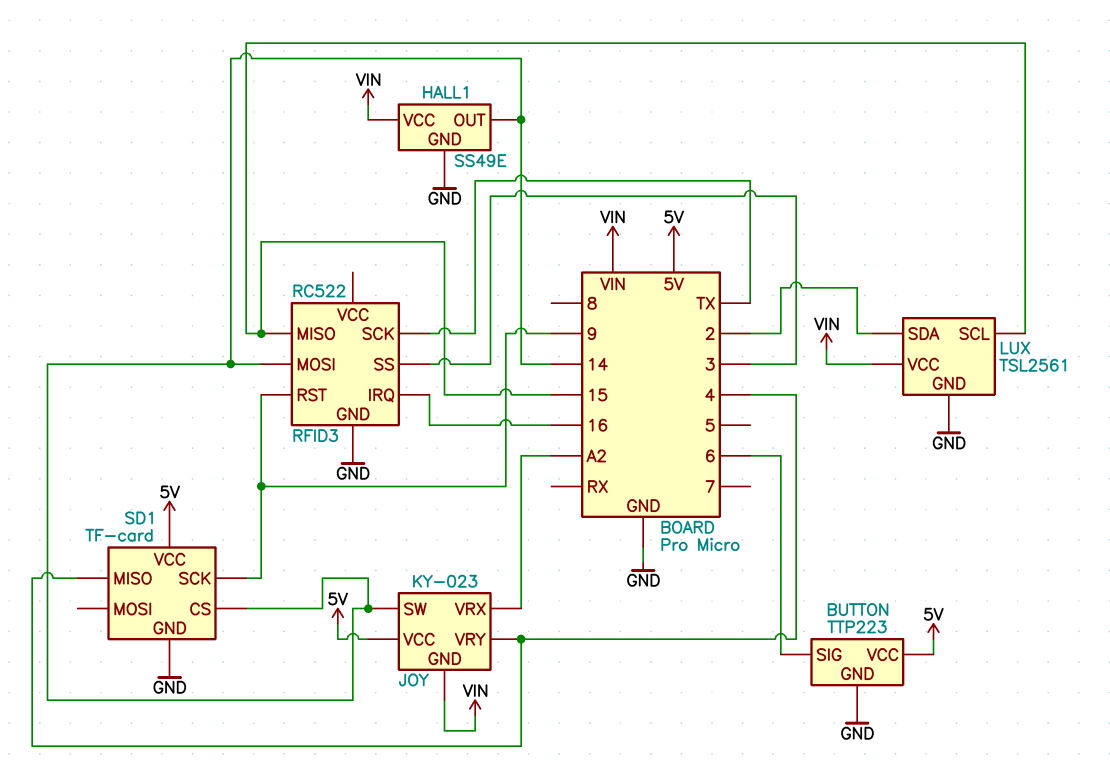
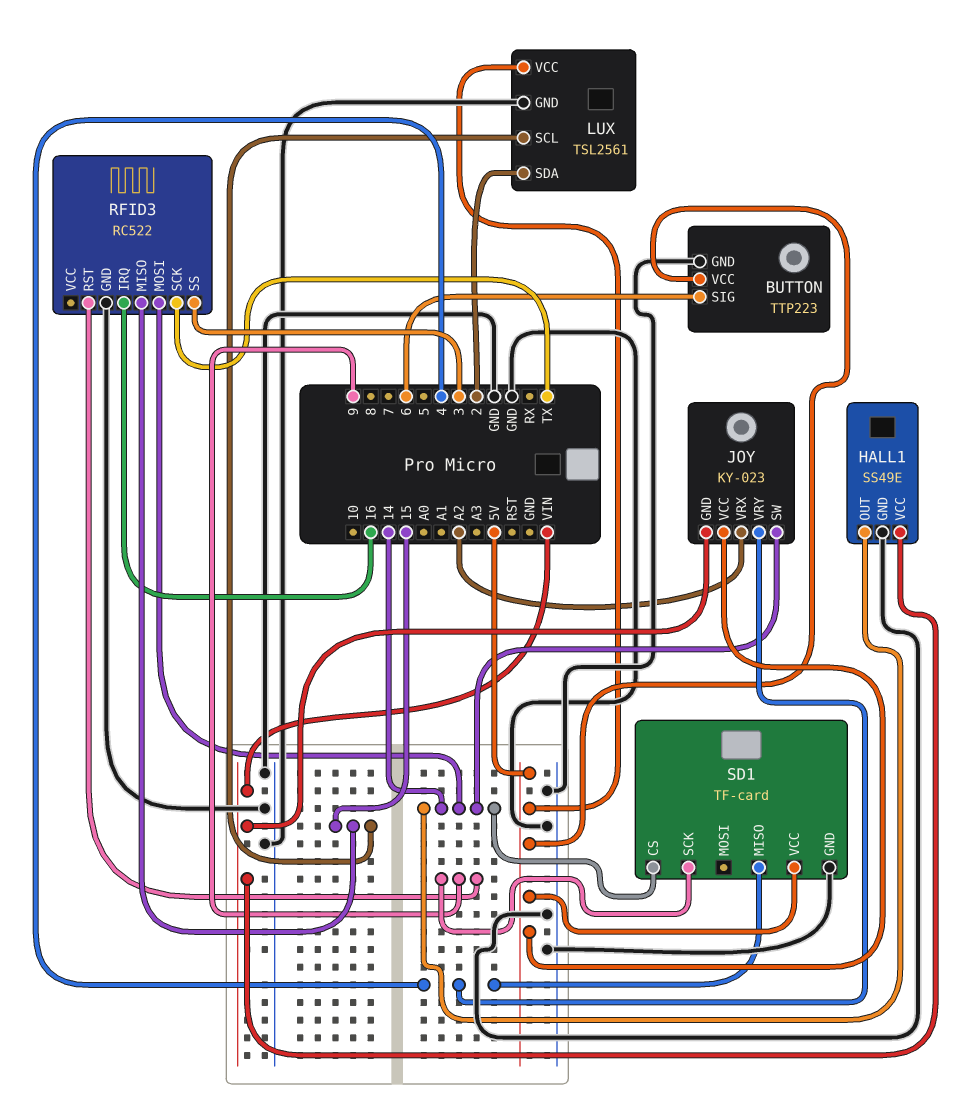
LUX pin VCC: VIN -> 5V

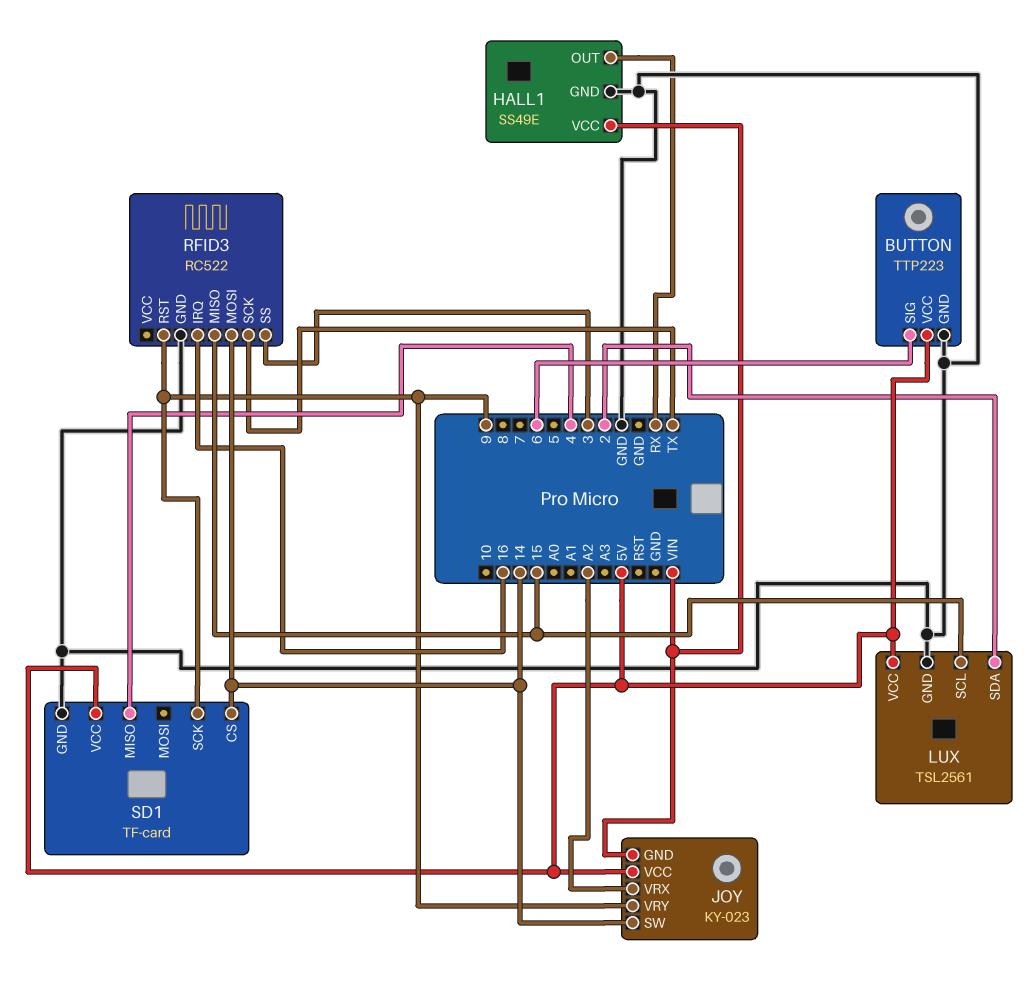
HALL1 pin OUT: 14 -> RX
JOY pin VRY: 4 -> 9

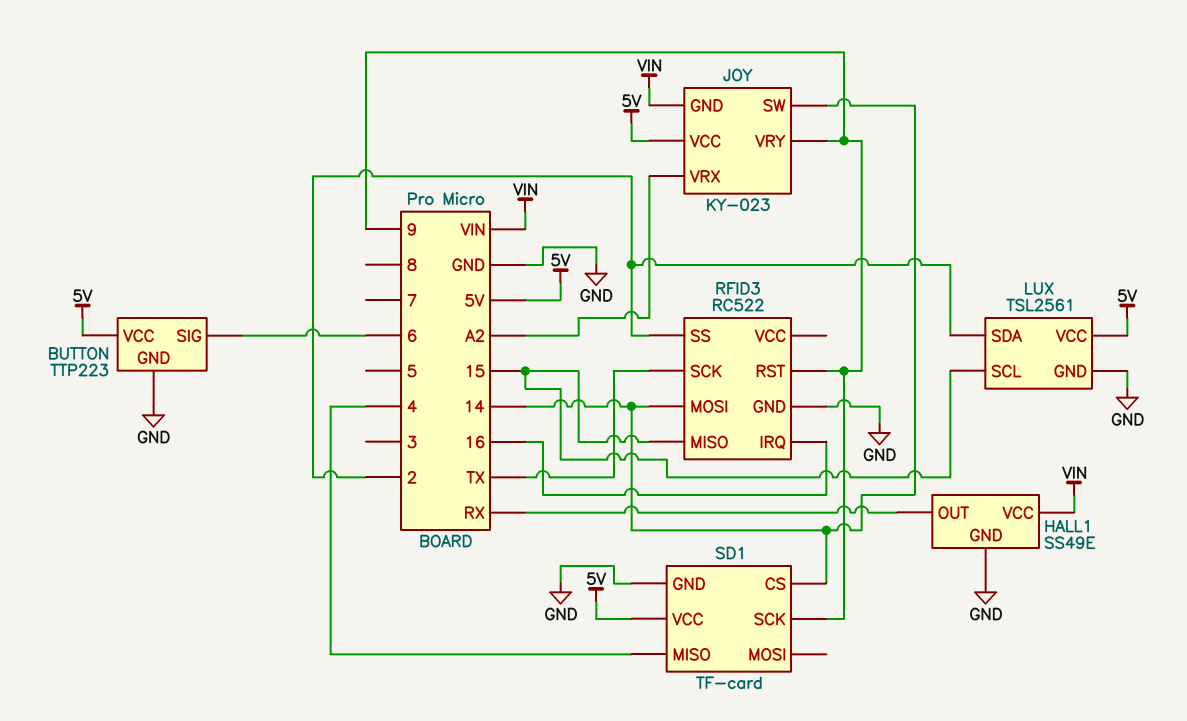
RFID3 pin SS: 3 -> 2

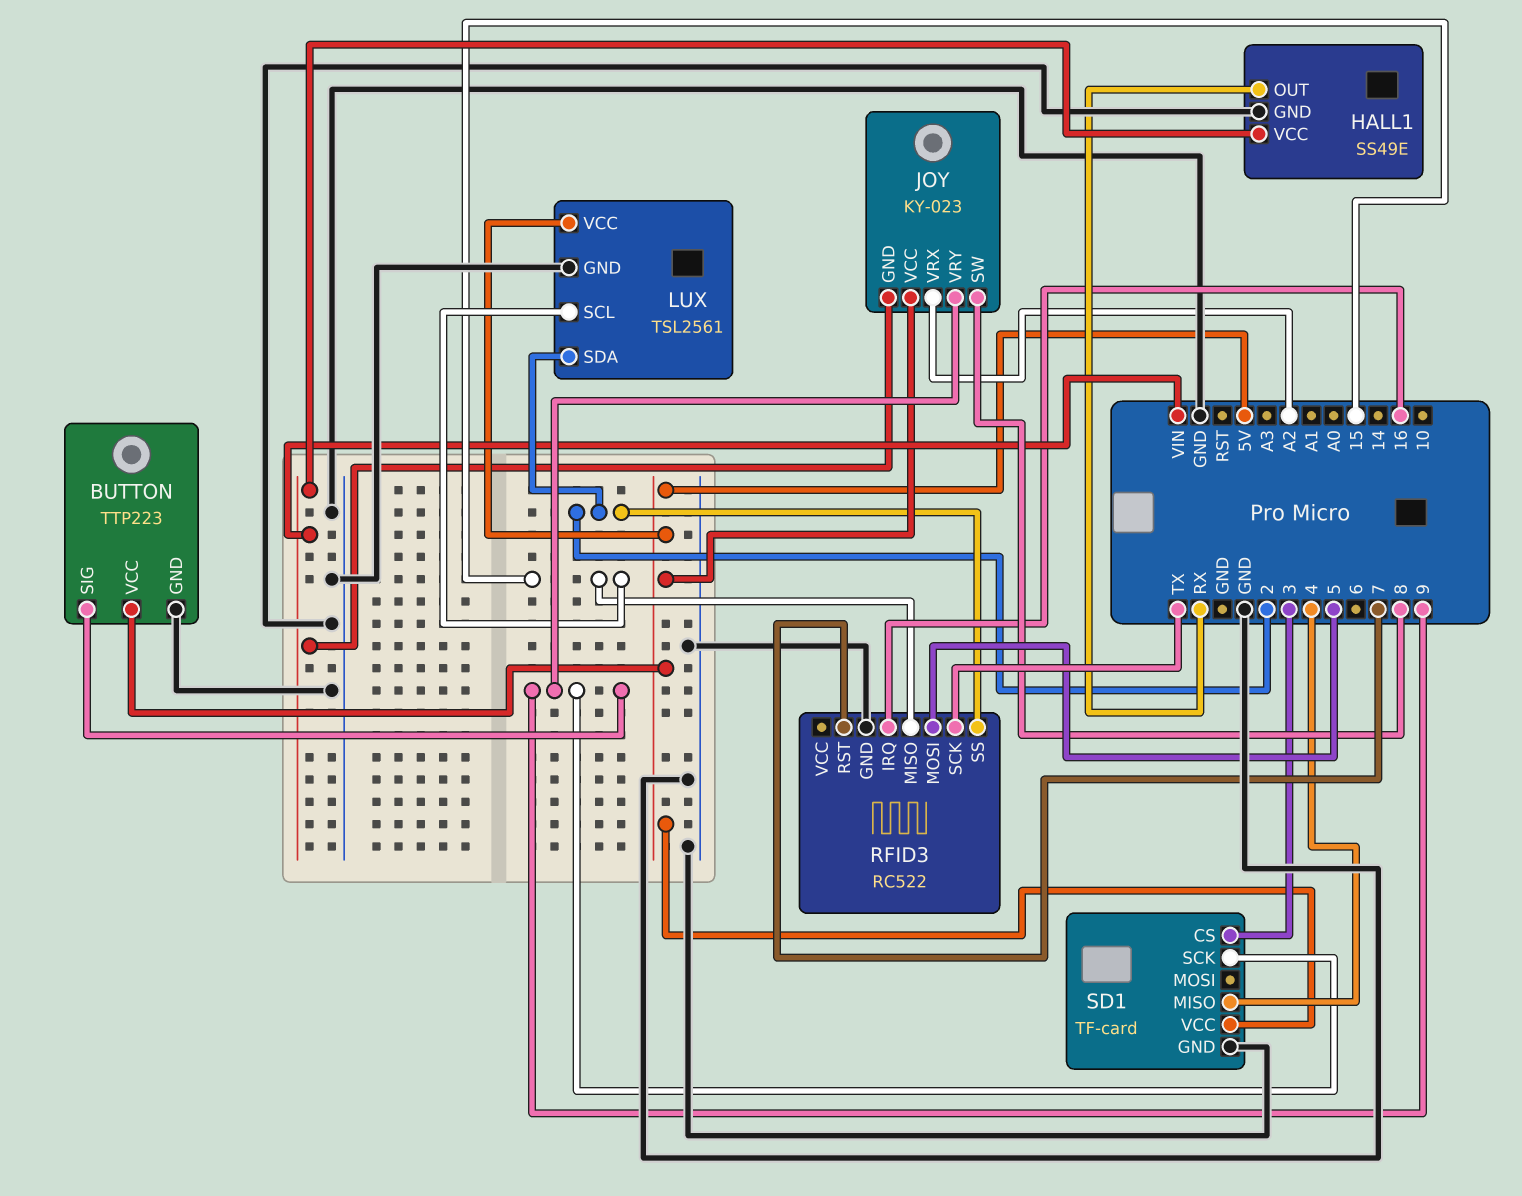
BUTTON pin SIG: 6 -> 9
JOY pin SW: 14 -> 8
RFID3 pin MOSI: 14 -> 5
RFID3 pin RST: 9 -> 7
SD1 pin CS: 14 -> 3

